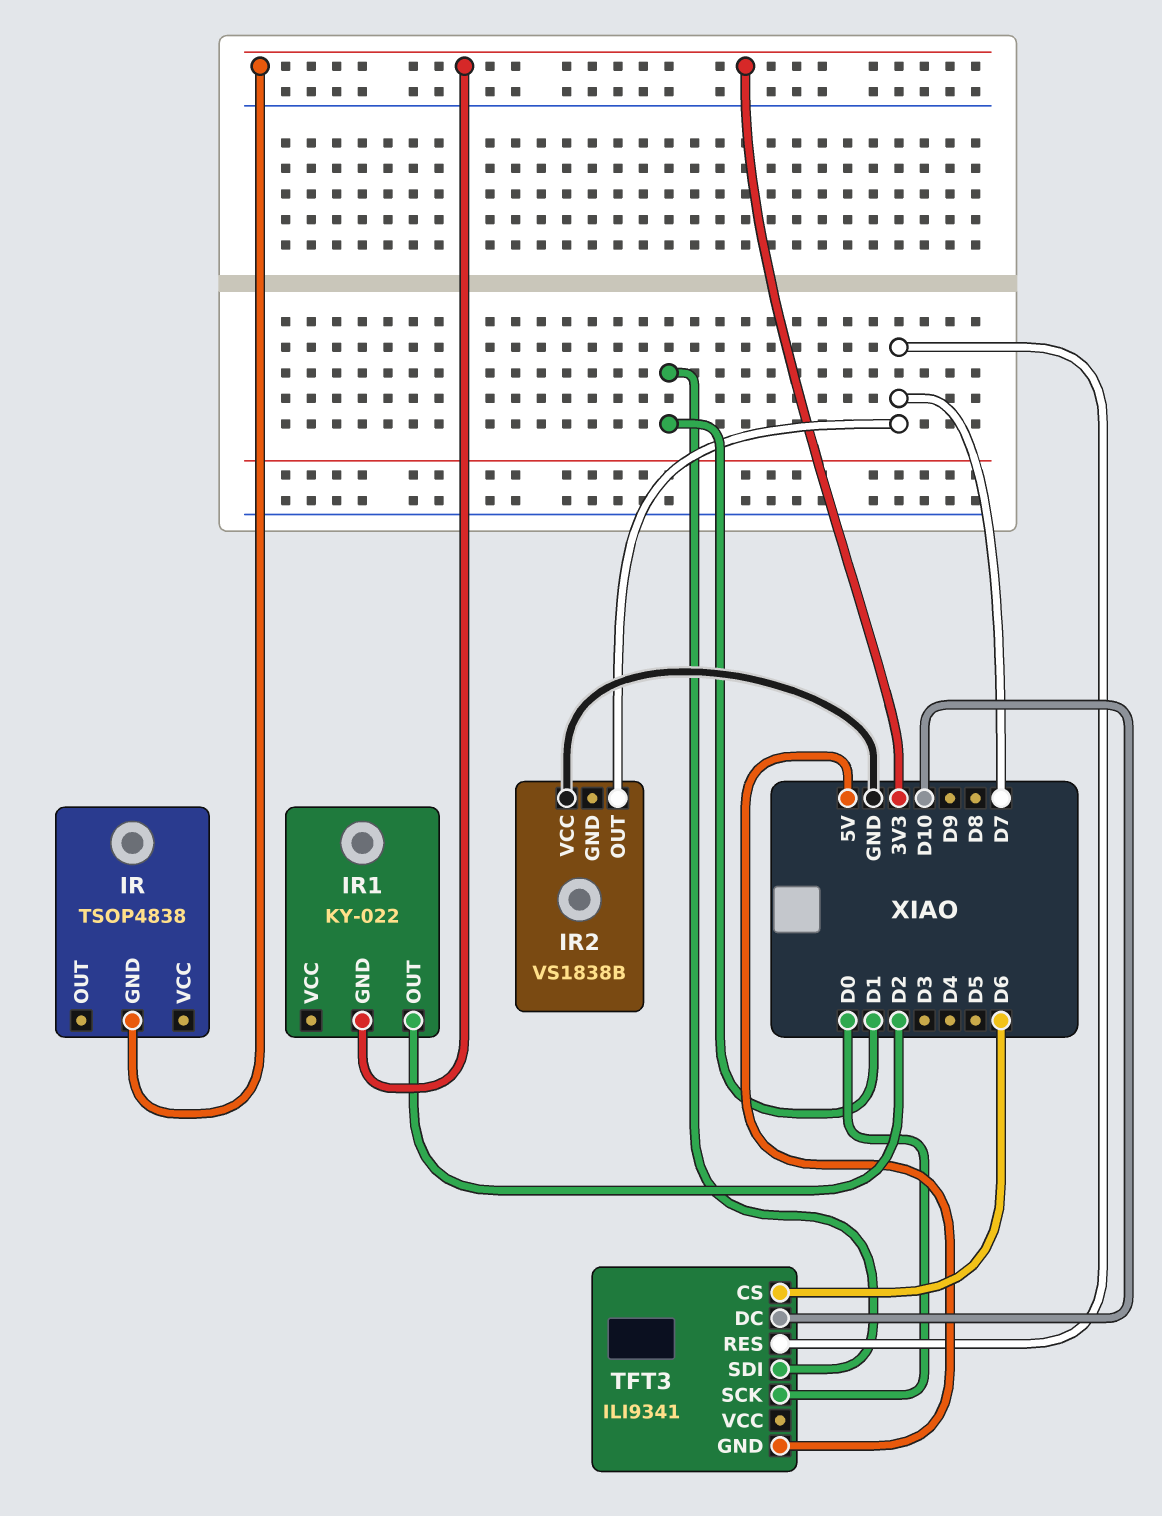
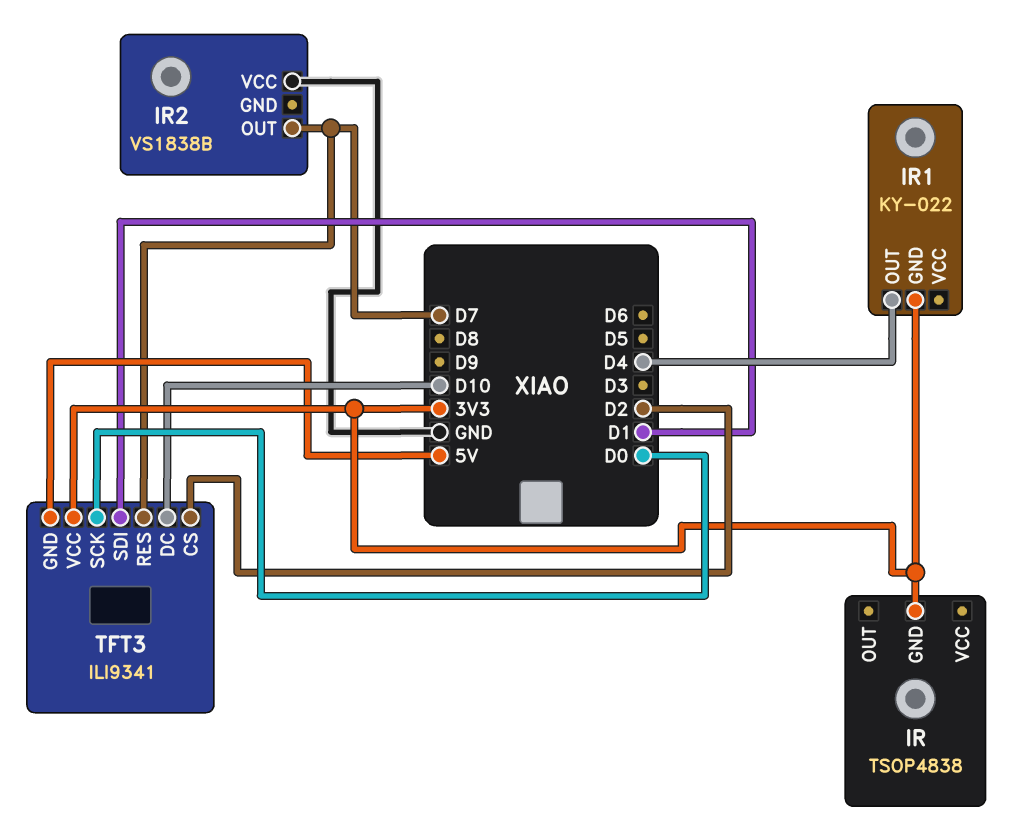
IR1 pin OUT: D2 -> D4
TFT3 pin CS: D6 -> D2
TFT3 pin VCC: none -> 3V3

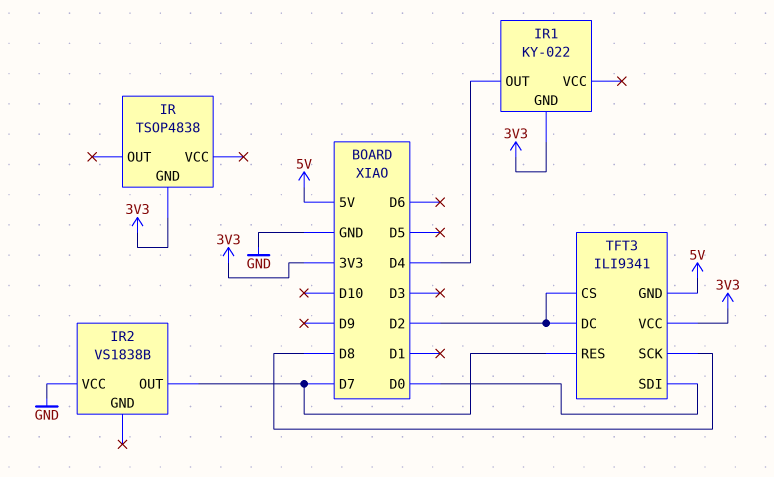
TFT3 pin DC: D10 -> D2
TFT3 pin SCK: D0 -> D8
TFT3 pin SDI: D1 -> D0

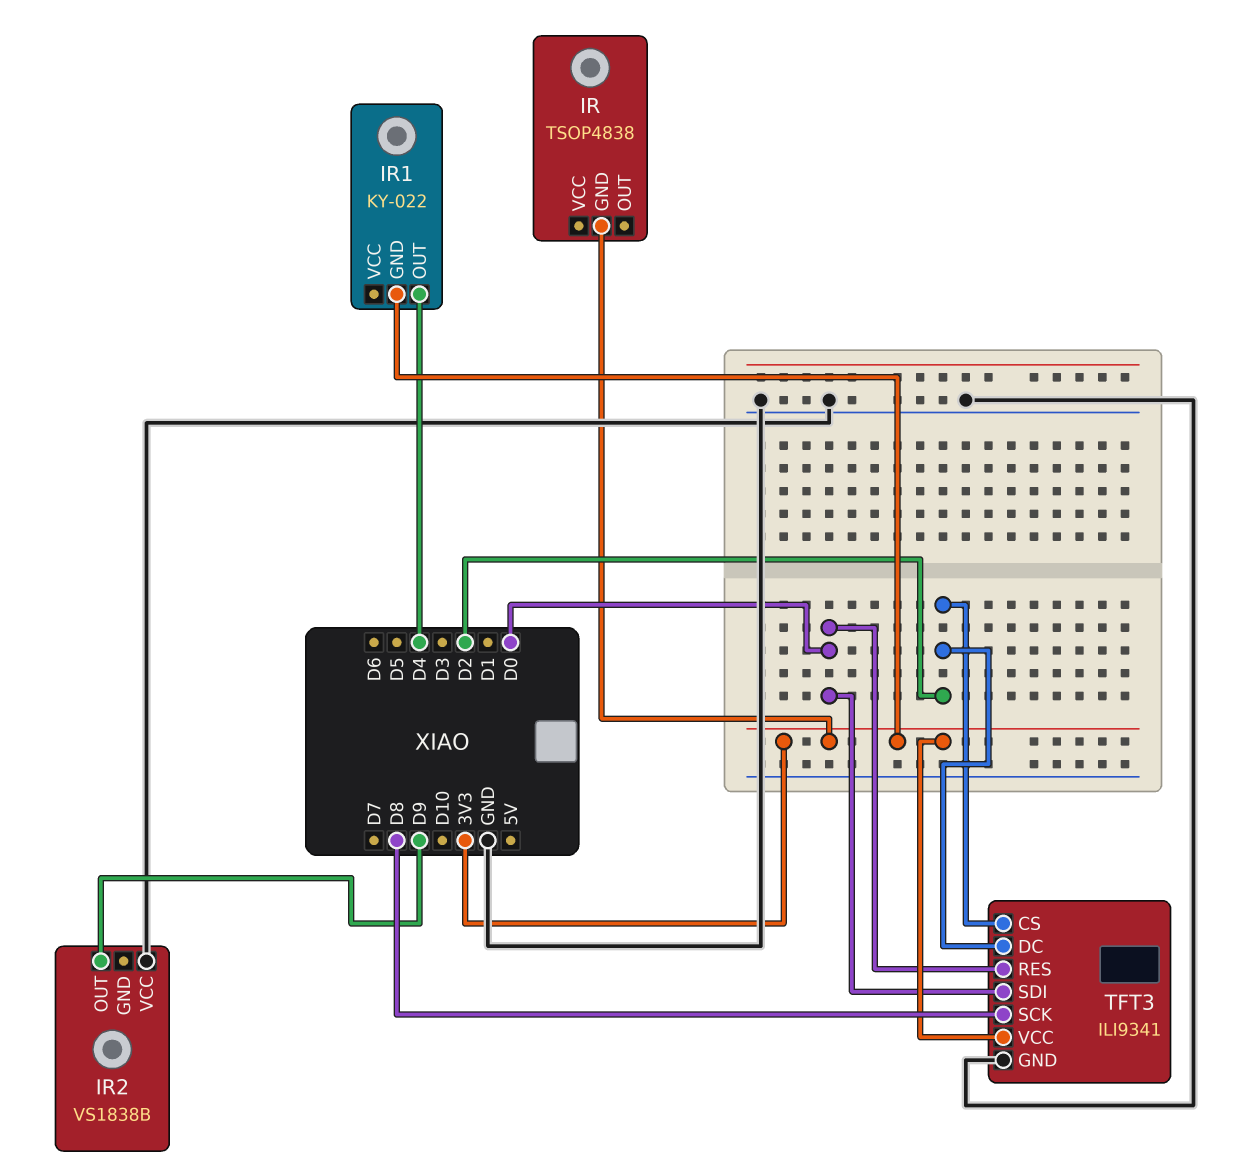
IR2 pin OUT: D7 -> D9
TFT3 pin GND: 5V -> GND
TFT3 pin RES: D7 -> D0

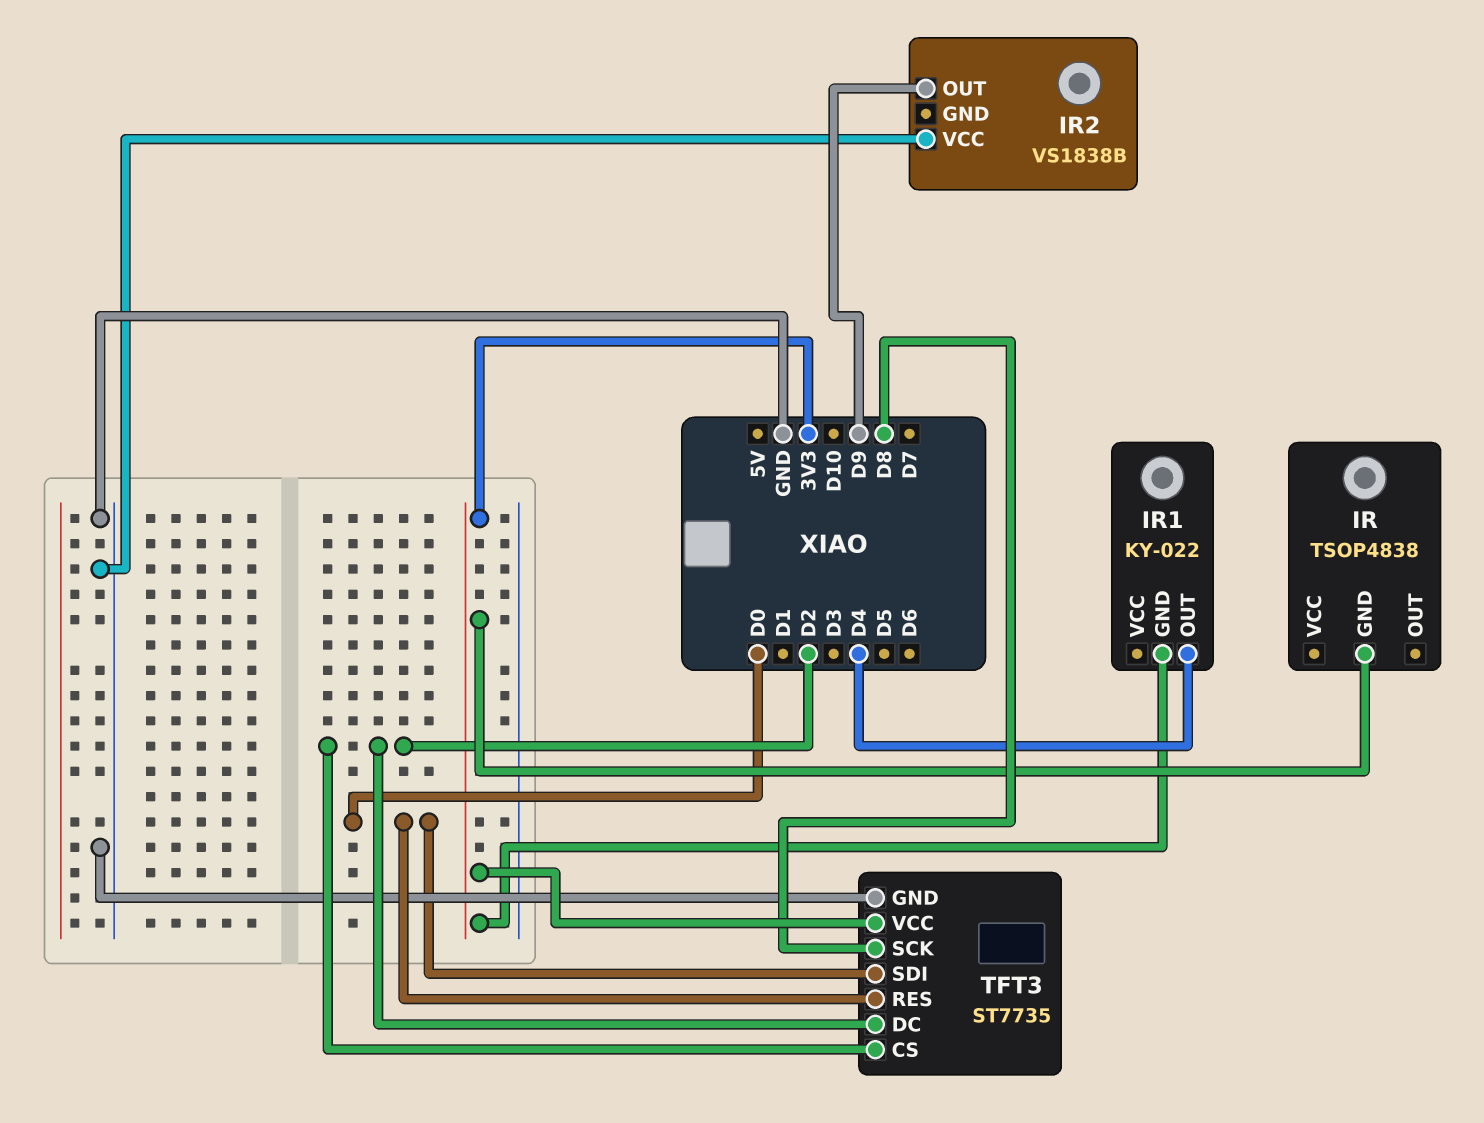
TFT3: ILI9341 -> ST7735

